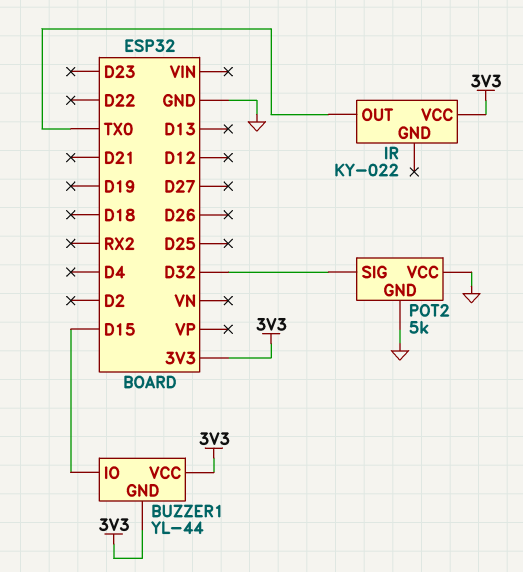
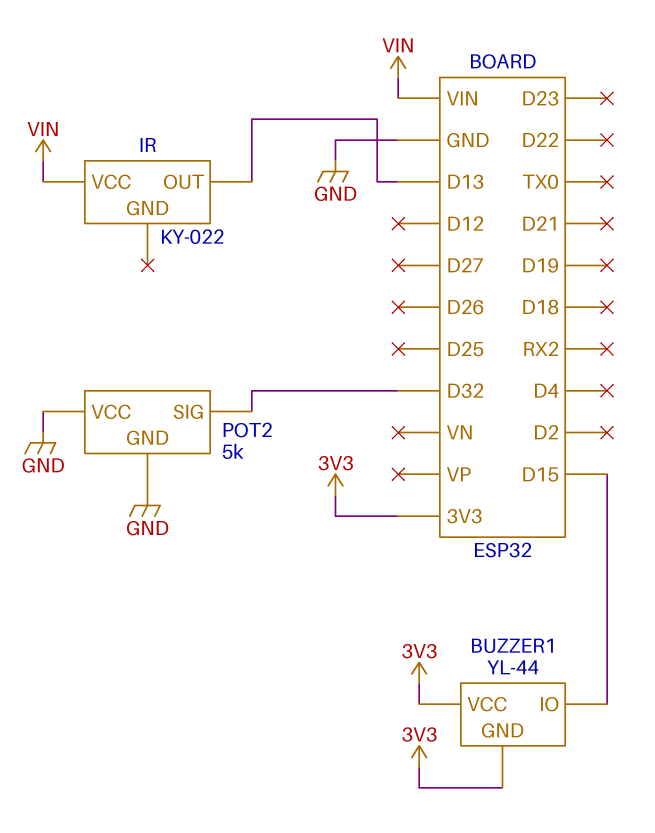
IR pin OUT: TX0 -> D13
IR pin VCC: 3V3 -> VIN

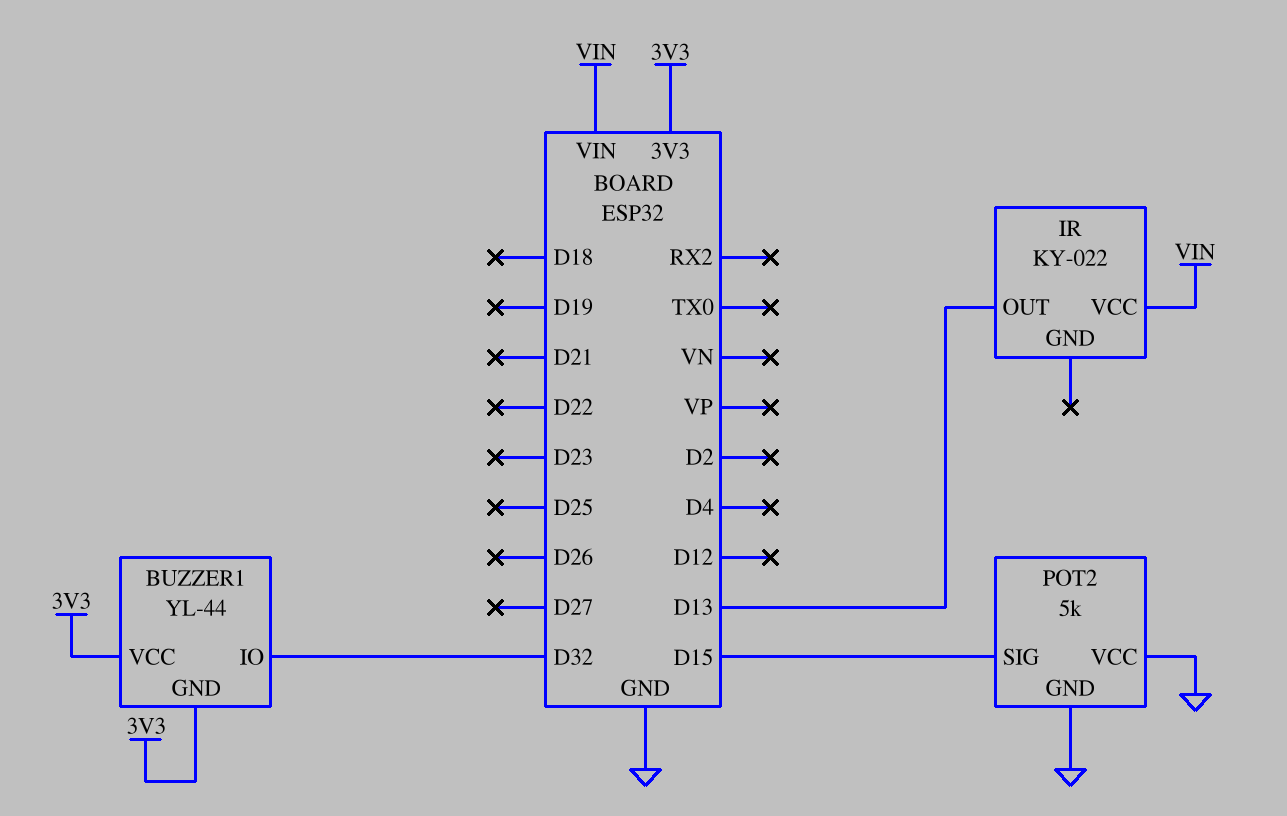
BUZZER1 pin IO: D15 -> D32
POT2 pin SIG: D32 -> D15

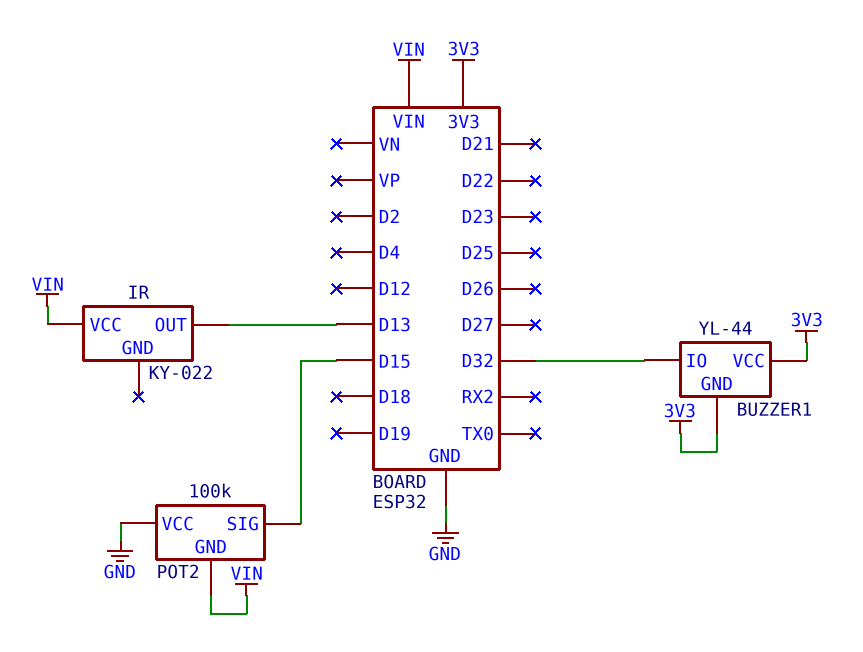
POT2: 5k -> 100k
POT2 pin GND: GND -> VIN

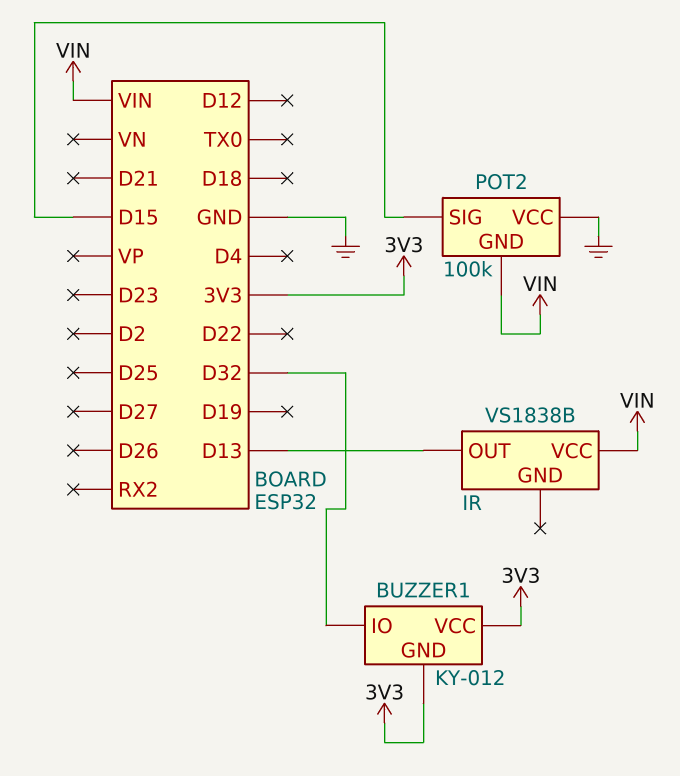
BUZZER1: YL-44 -> KY-012
IR: KY-022 -> VS1838B

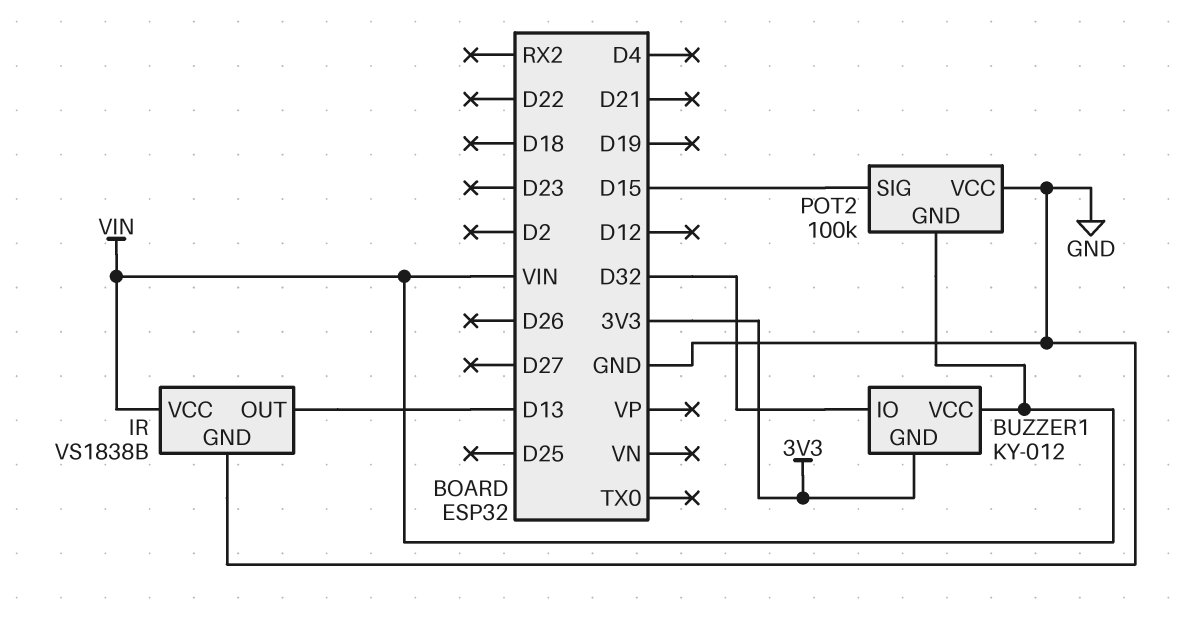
BUZZER1 pin VCC: 3V3 -> VIN
IR pin GND: none -> GND

